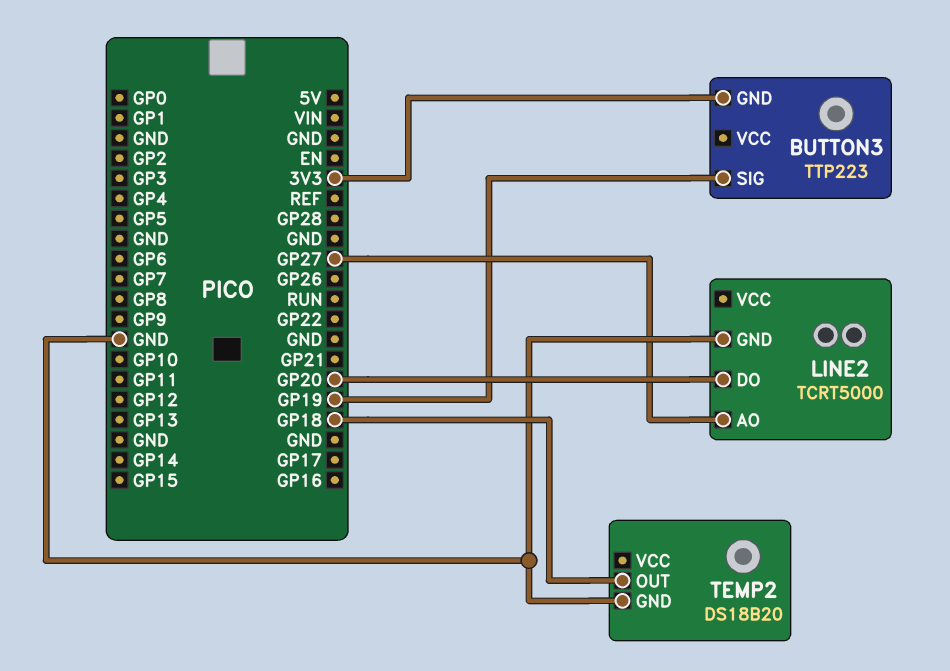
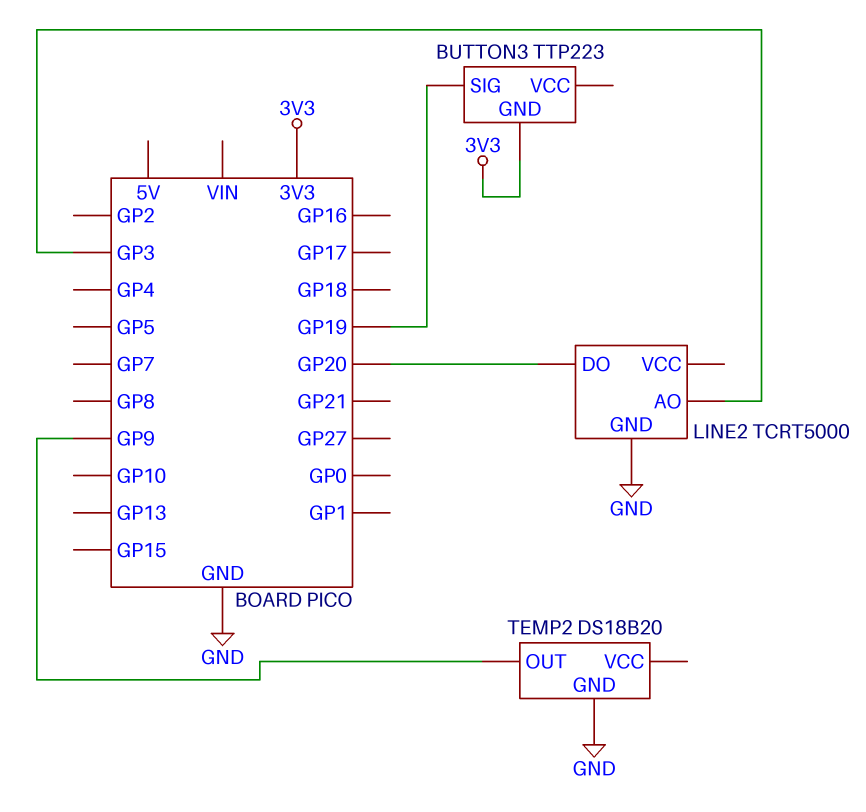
LINE2 pin AO: GP27 -> GP3
TEMP2 pin OUT: GP18 -> GP9

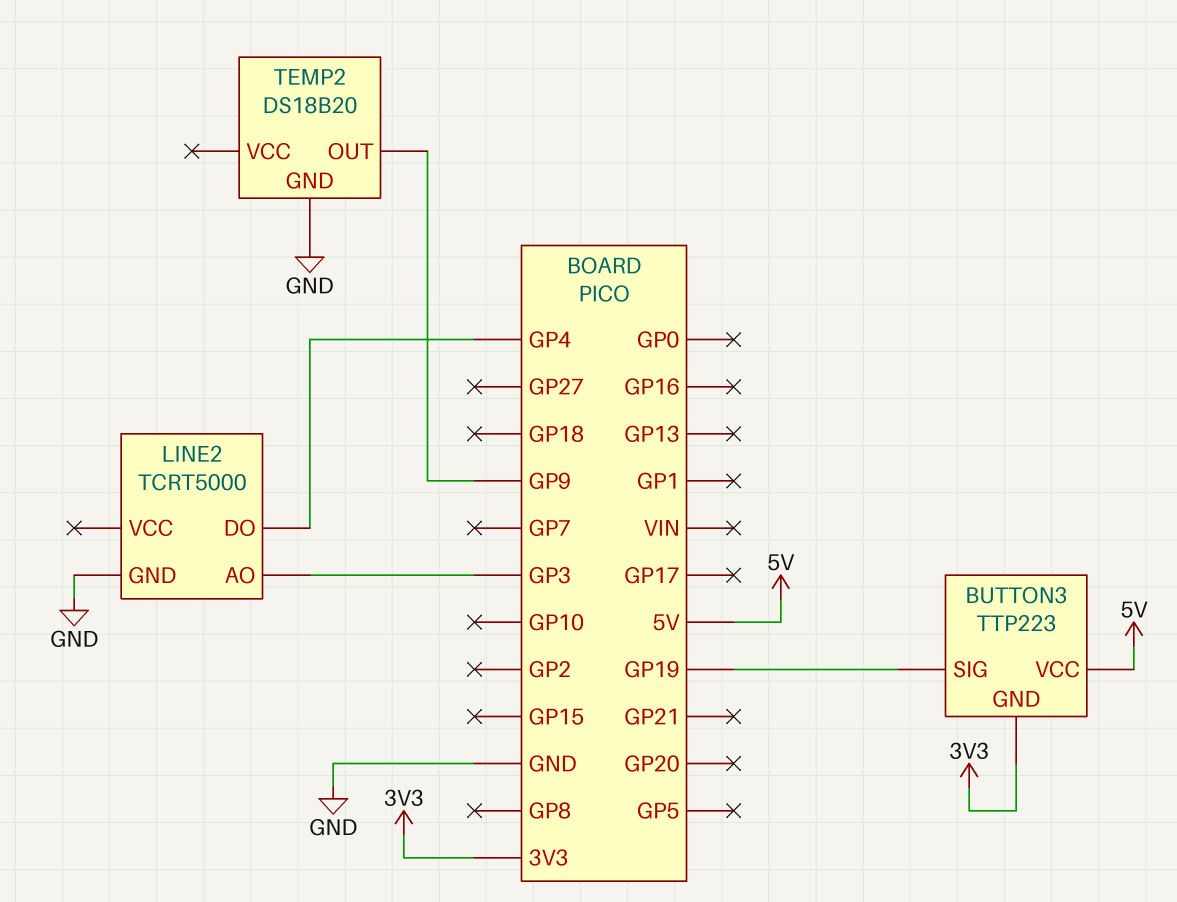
BUTTON3 pin VCC: none -> 5V
LINE2 pin DO: GP20 -> GP4

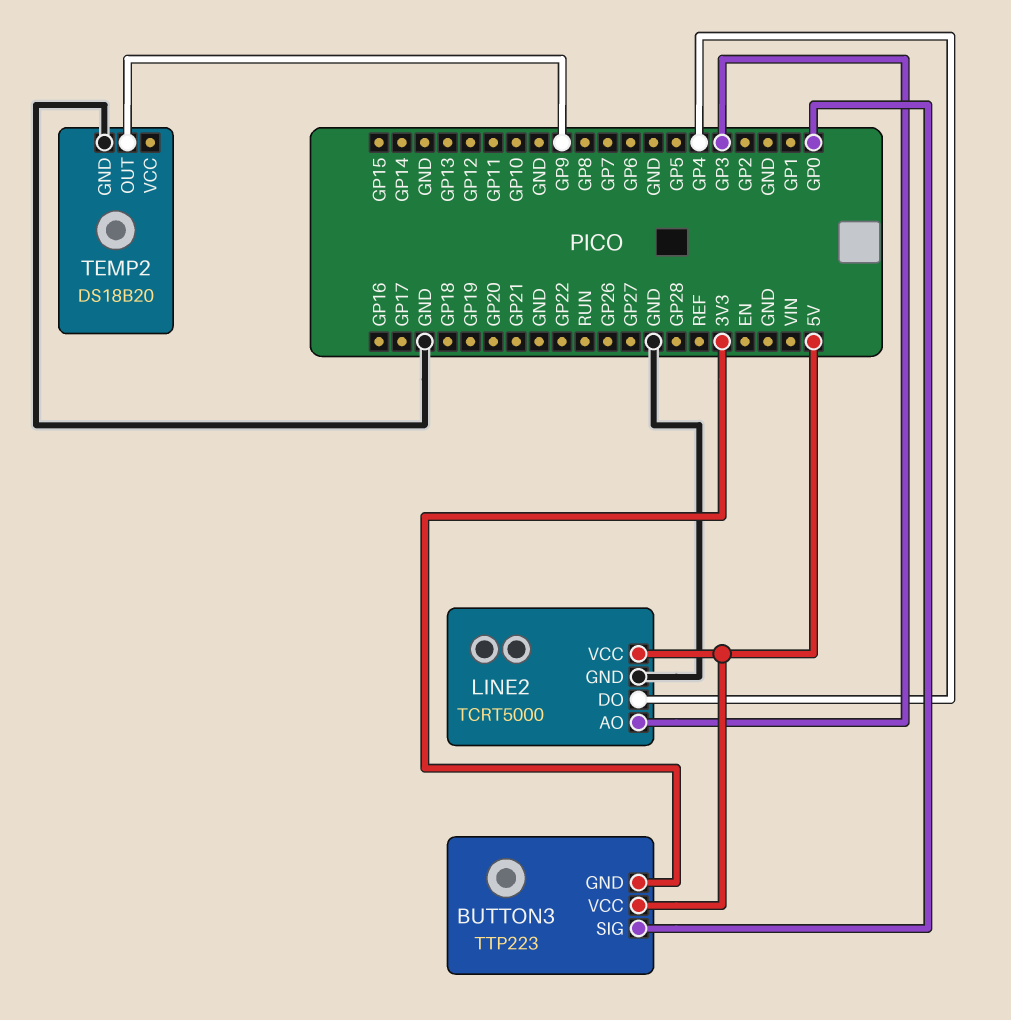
BUTTON3 pin SIG: GP19 -> GP0
LINE2 pin VCC: none -> 5V

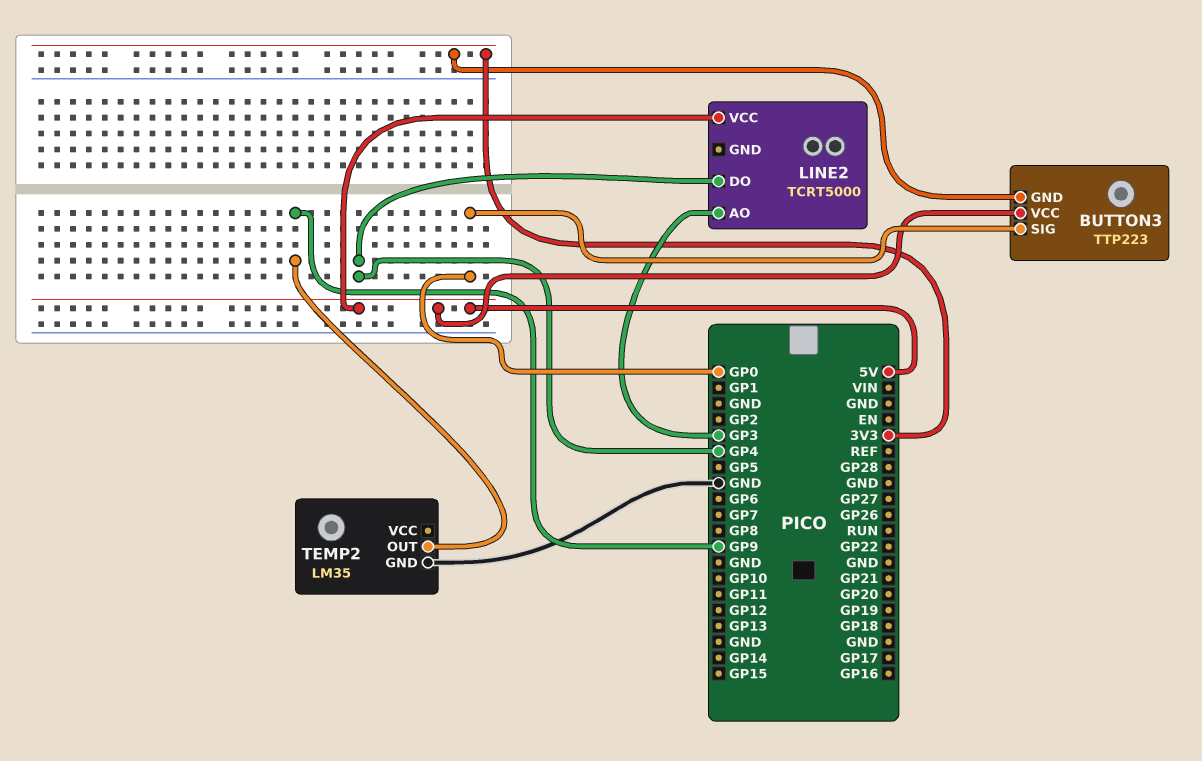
LINE2 pin GND: GND -> none
TEMP2: DS18B20 -> LM35

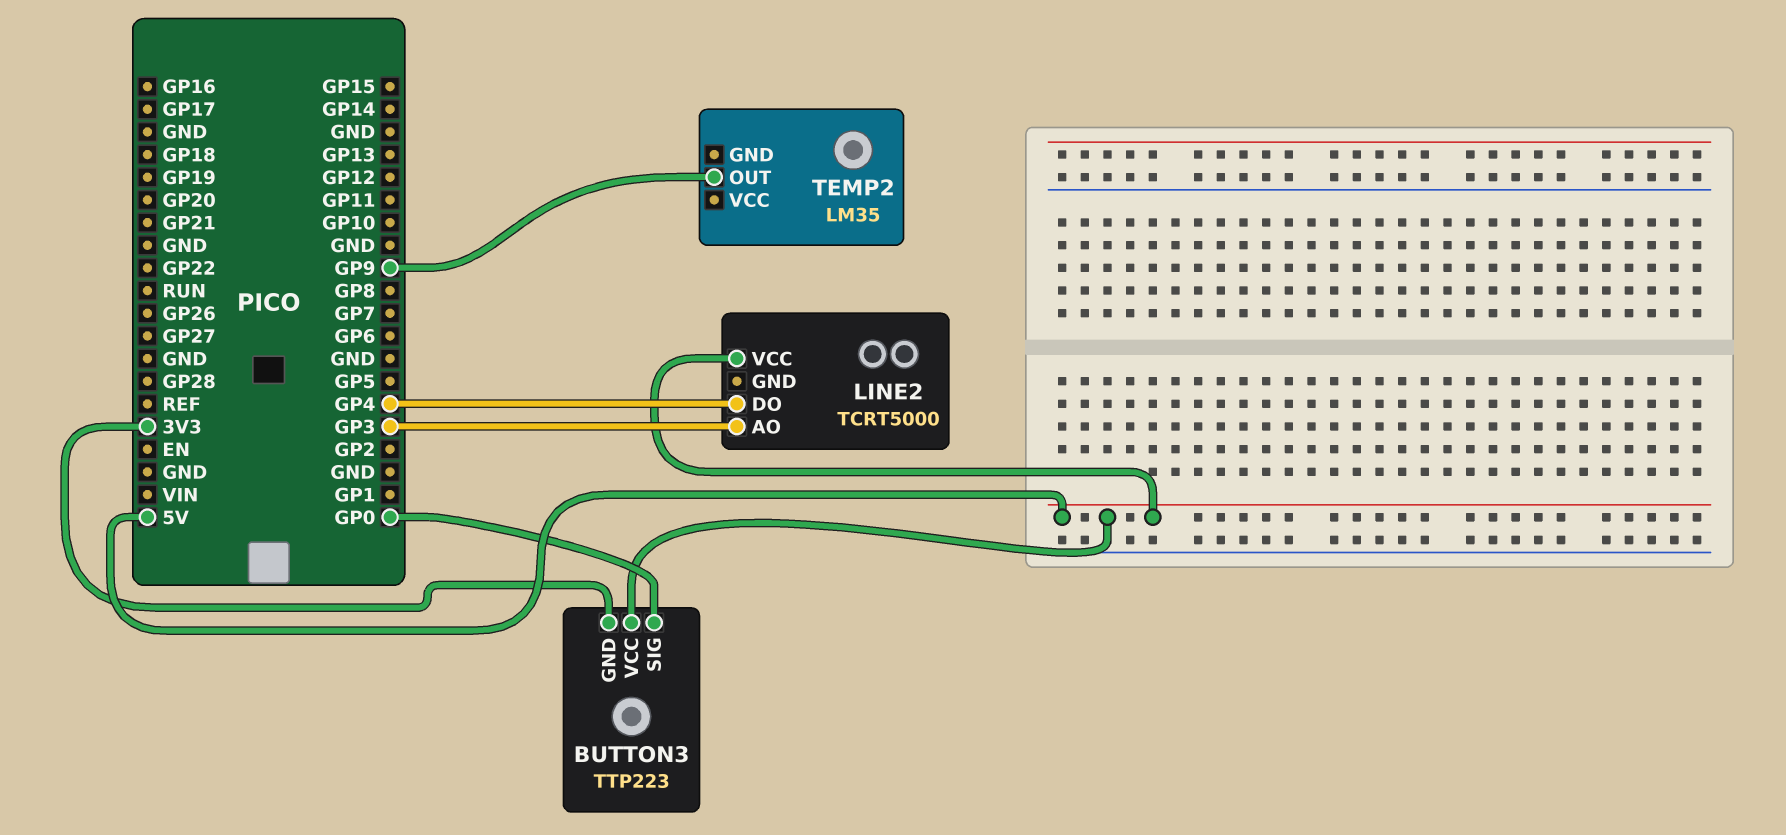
TEMP2 pin GND: GND -> none

